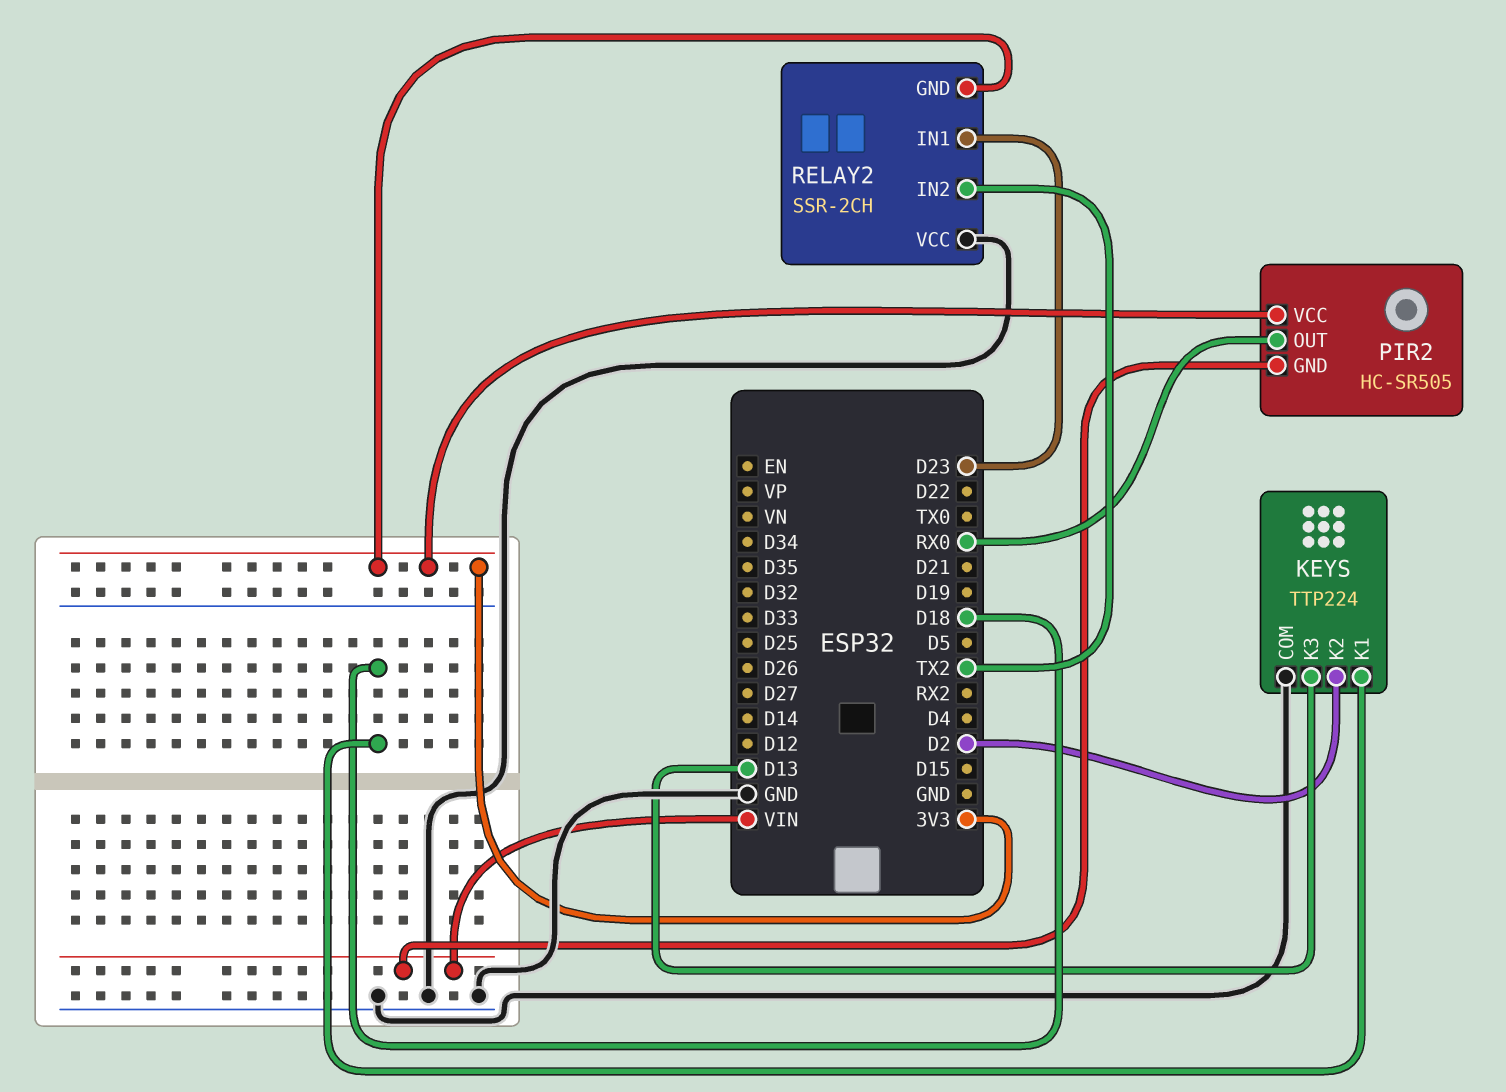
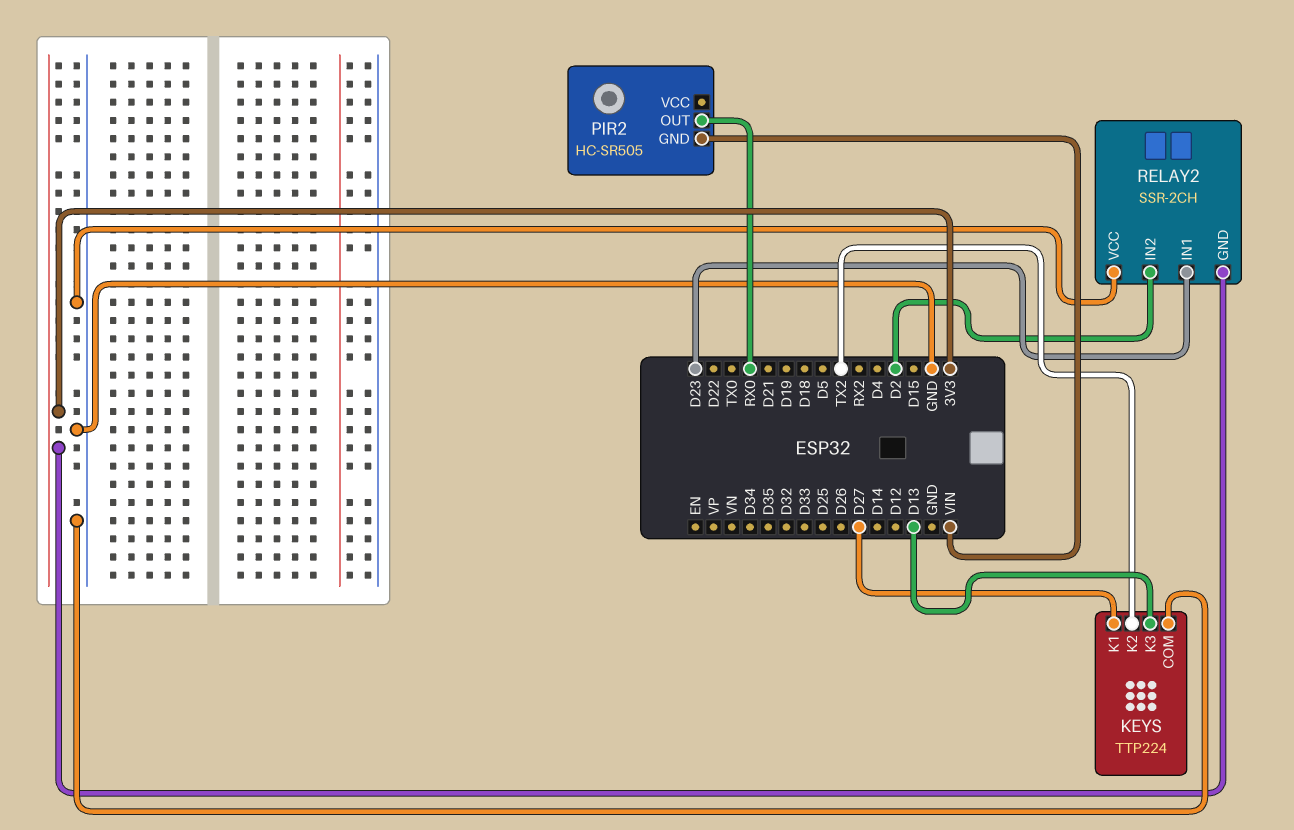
KEYS pin K1: D18 -> D27
KEYS pin K2: D2 -> TX2
PIR2 pin VCC: 3V3 -> none
RELAY2 pin IN2: TX2 -> D2

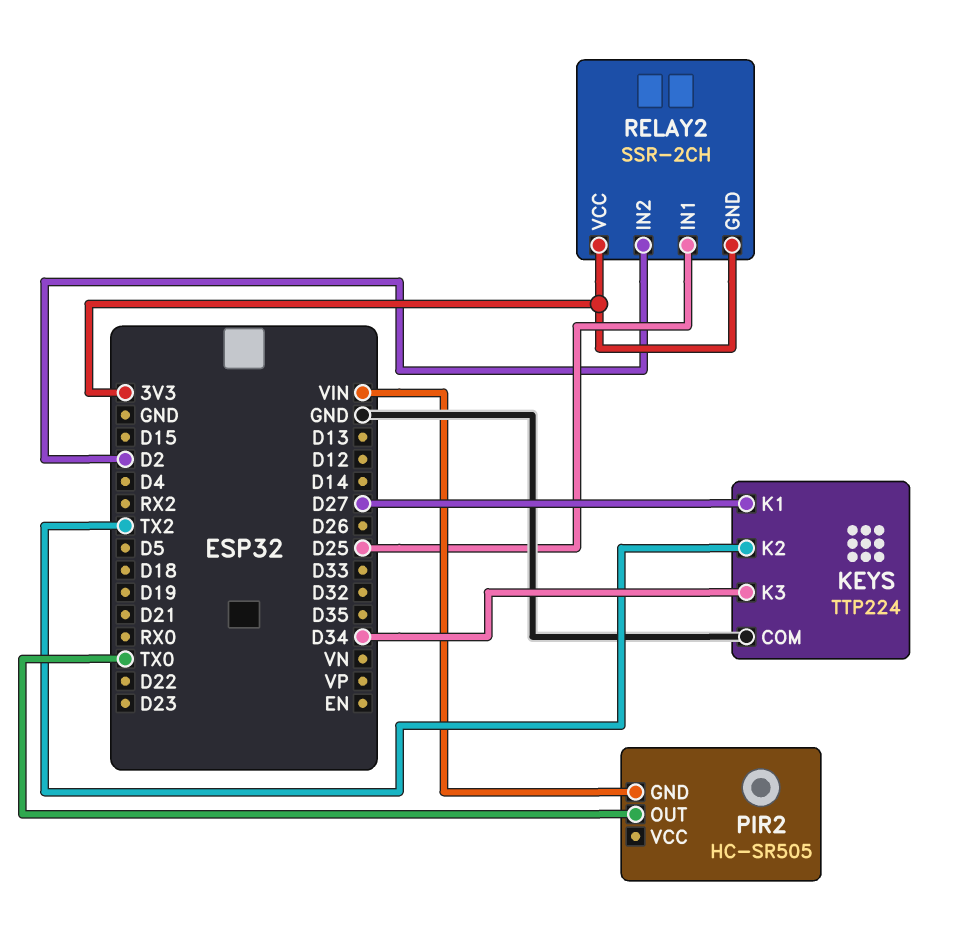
KEYS pin K3: D13 -> D34
PIR2 pin OUT: RX0 -> TX0
RELAY2 pin IN1: D23 -> D25
RELAY2 pin VCC: GND -> 3V3

